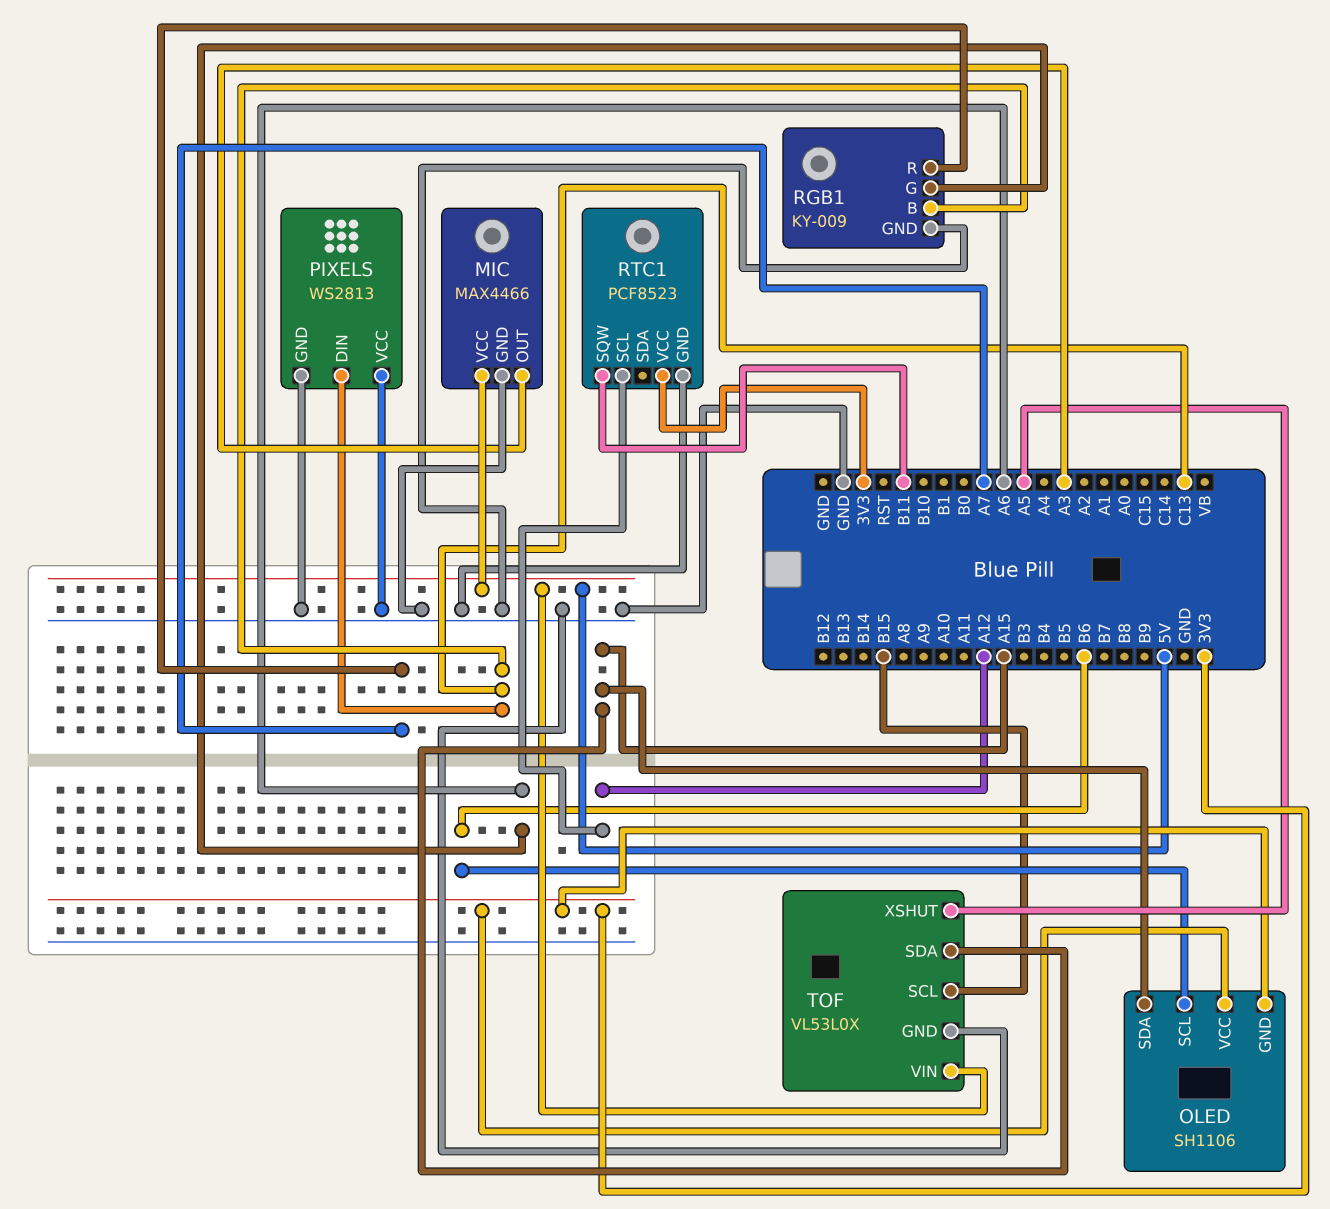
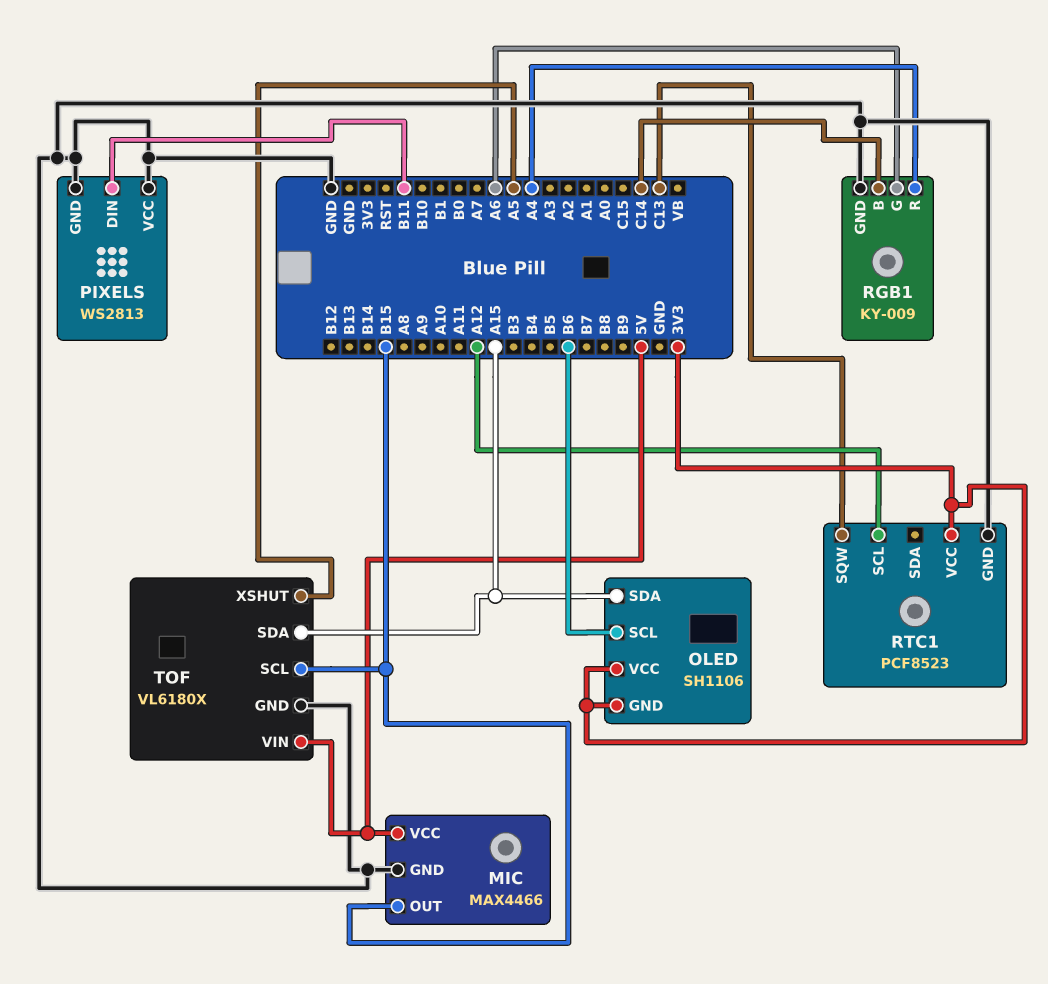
MIC pin OUT: A3 -> B15
PIXELS pin DIN: C13 -> B11
RGB1 pin B: C13 -> C14
RGB1 pin R: A7 -> A4
RTC1 pin SQW: B11 -> C13
TOF: VL53L0X -> VL6180X

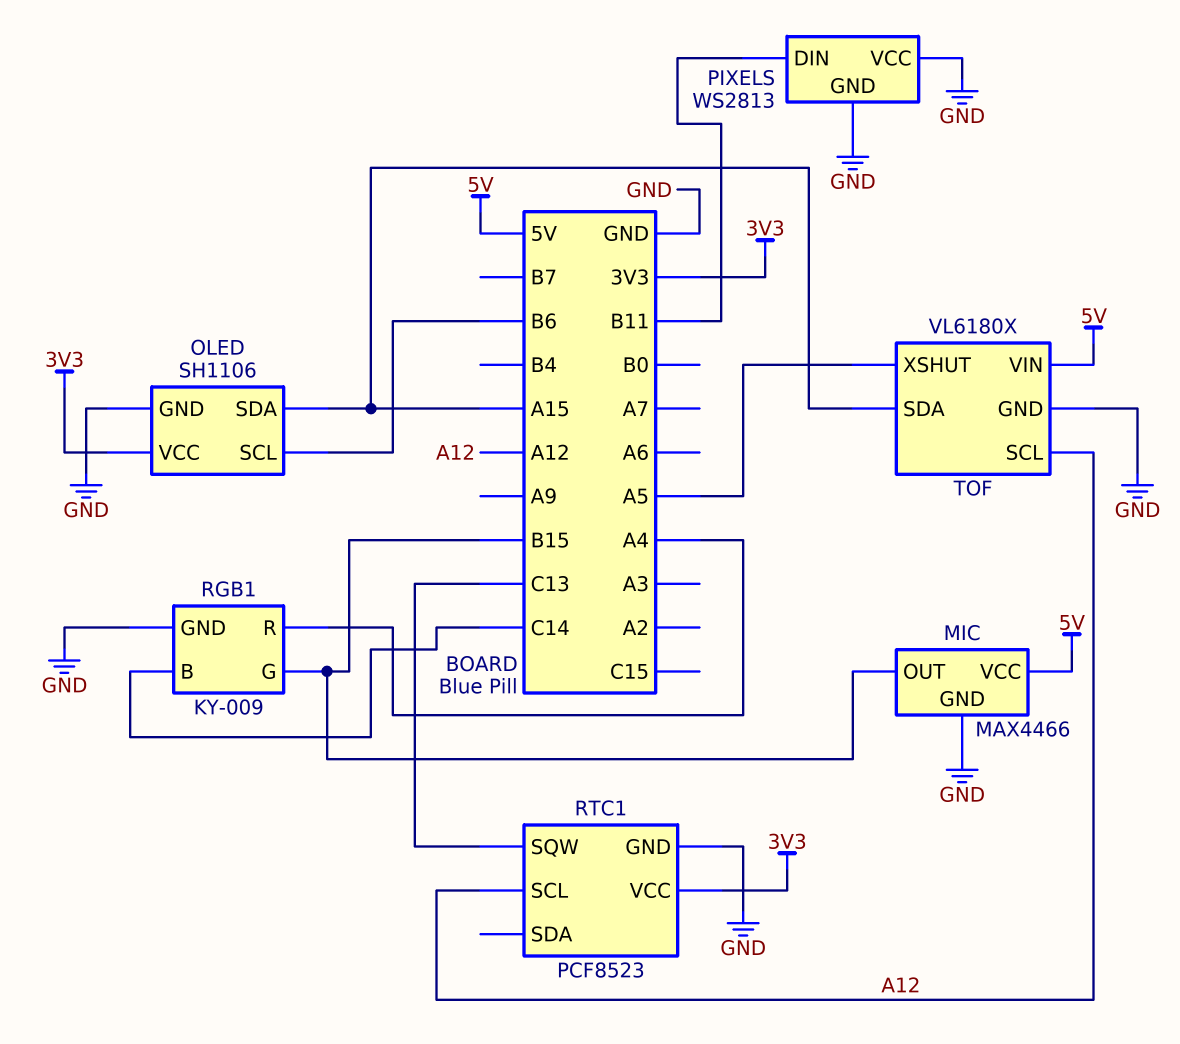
OLED pin GND: 3V3 -> GND
RGB1 pin G: A6 -> B15
TOF pin SCL: B15 -> A12

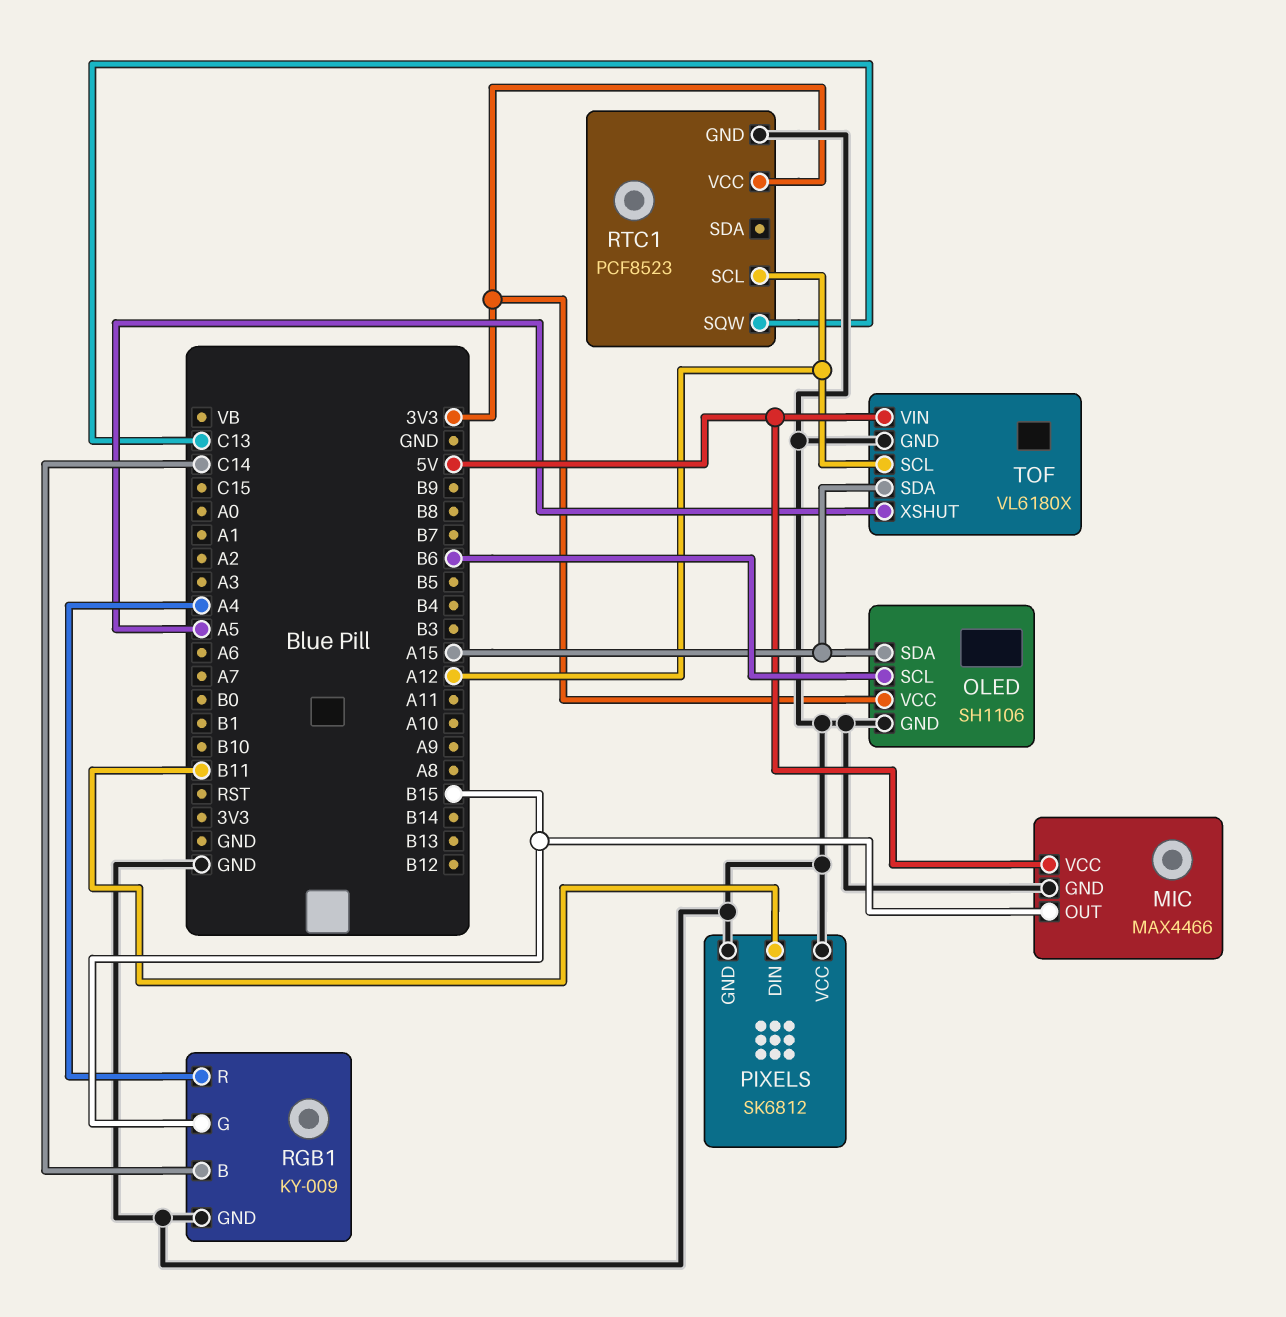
PIXELS: WS2813 -> SK6812

